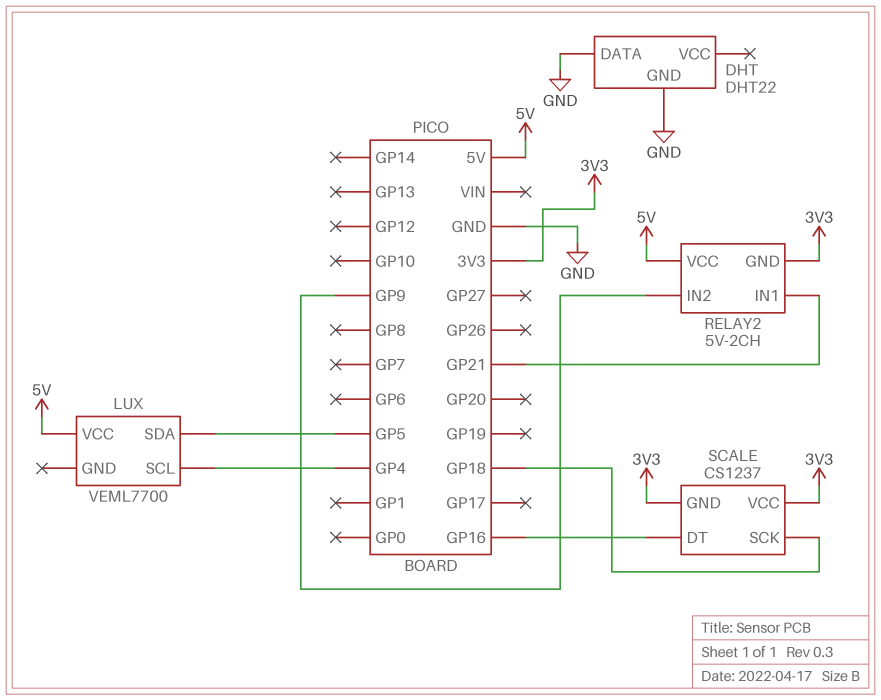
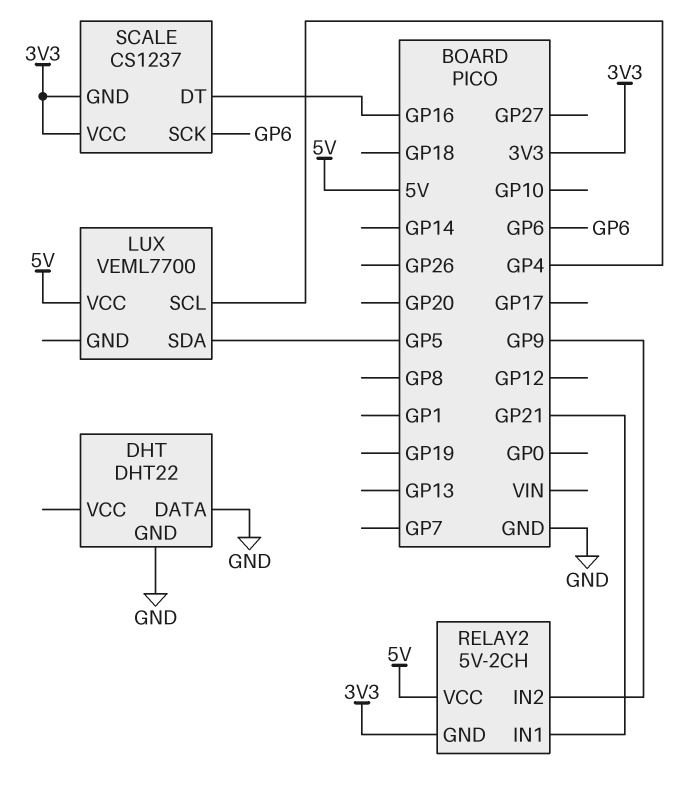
SCALE pin SCK: GP18 -> GP6

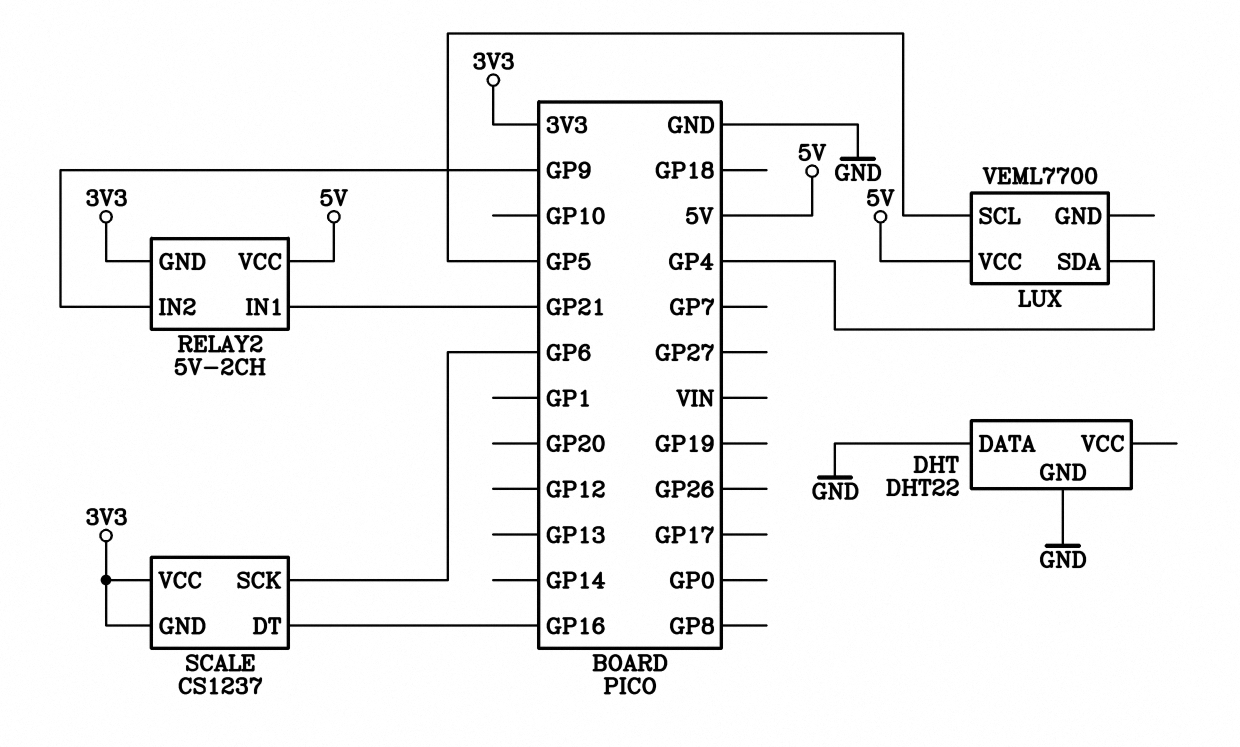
LUX pin SCL: GP4 -> GP5
LUX pin SDA: GP5 -> GP4

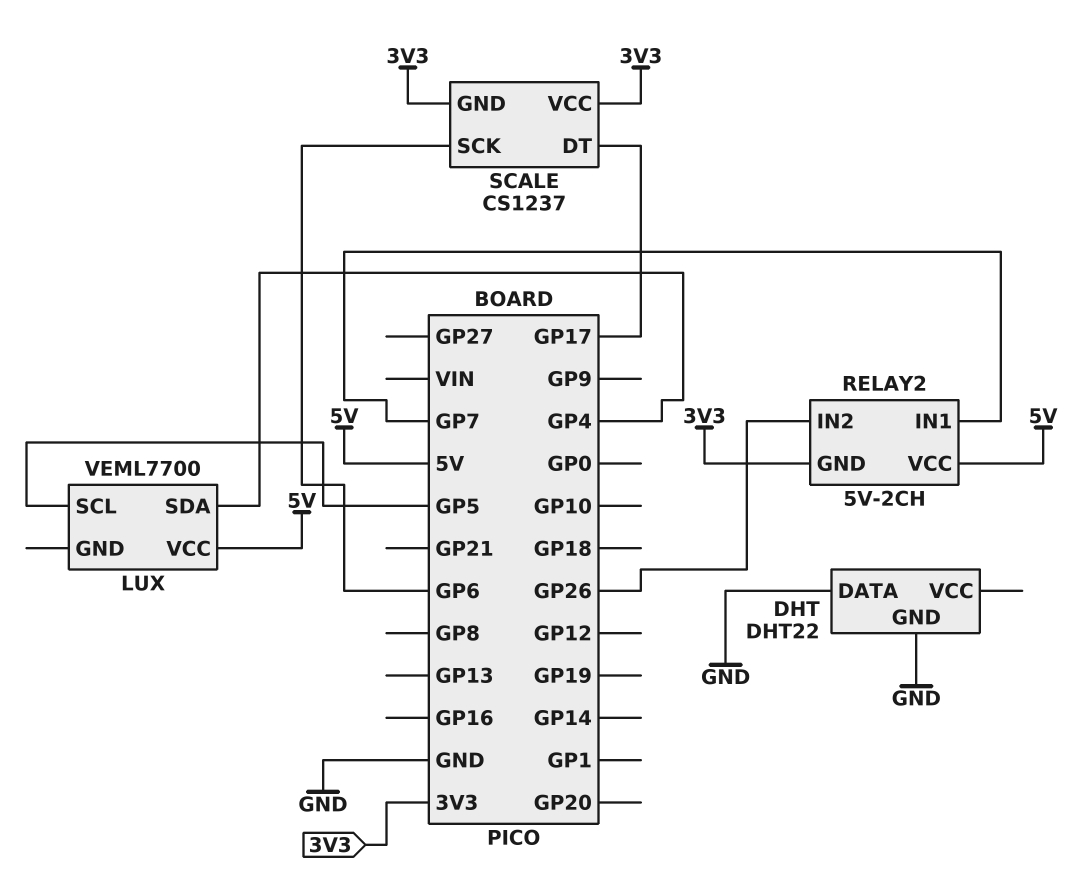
RELAY2 pin IN1: GP21 -> GP7
RELAY2 pin IN2: GP9 -> GP26
SCALE pin DT: GP16 -> GP17

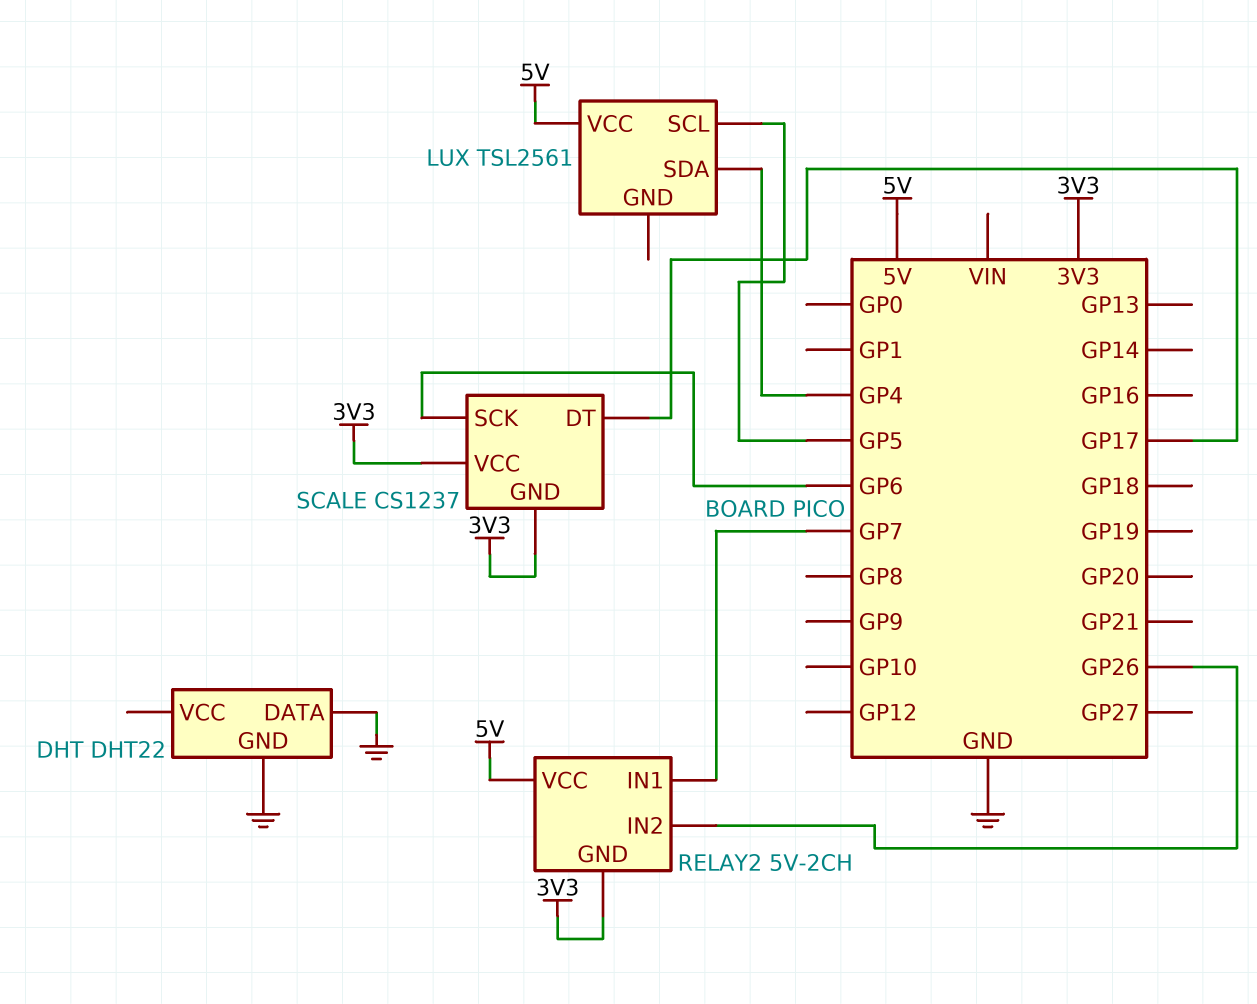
LUX: VEML7700 -> TSL2561

